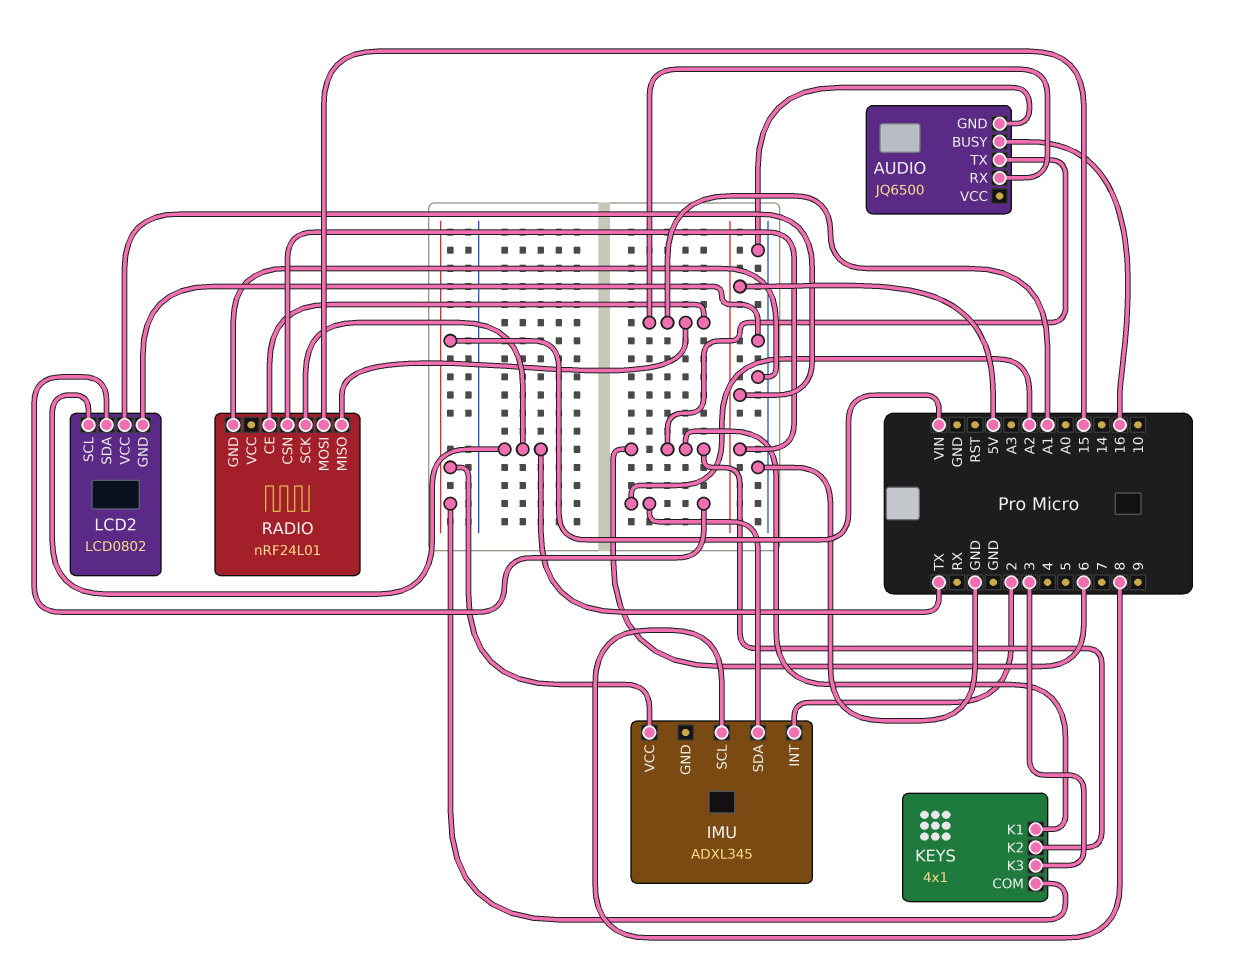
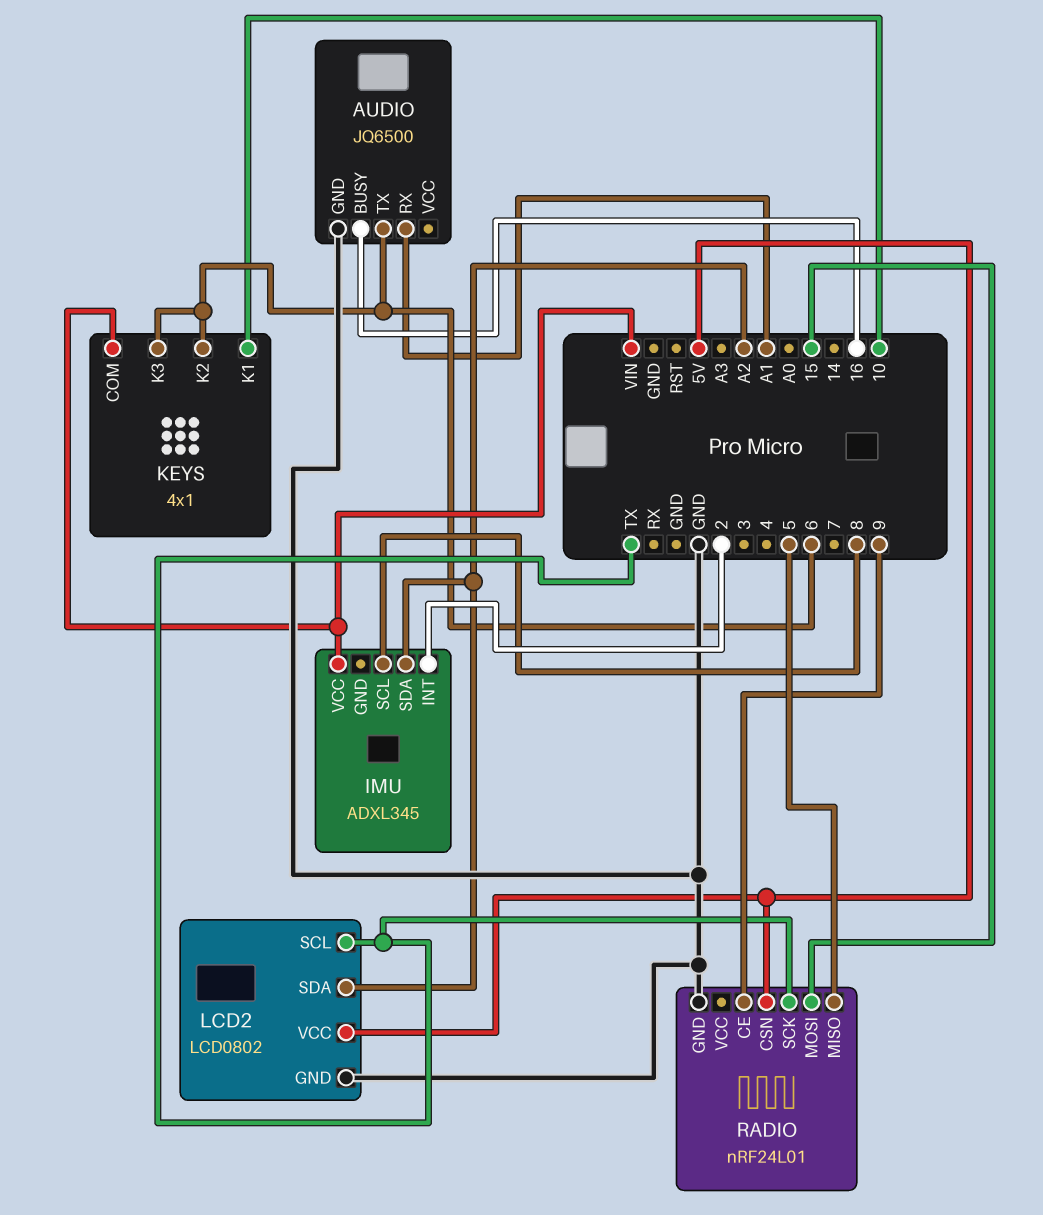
KEYS pin K1: 6 -> 10
KEYS pin K3: 3 -> 6
RADIO pin CE: A1 -> 9
RADIO pin MISO: A1 -> 5

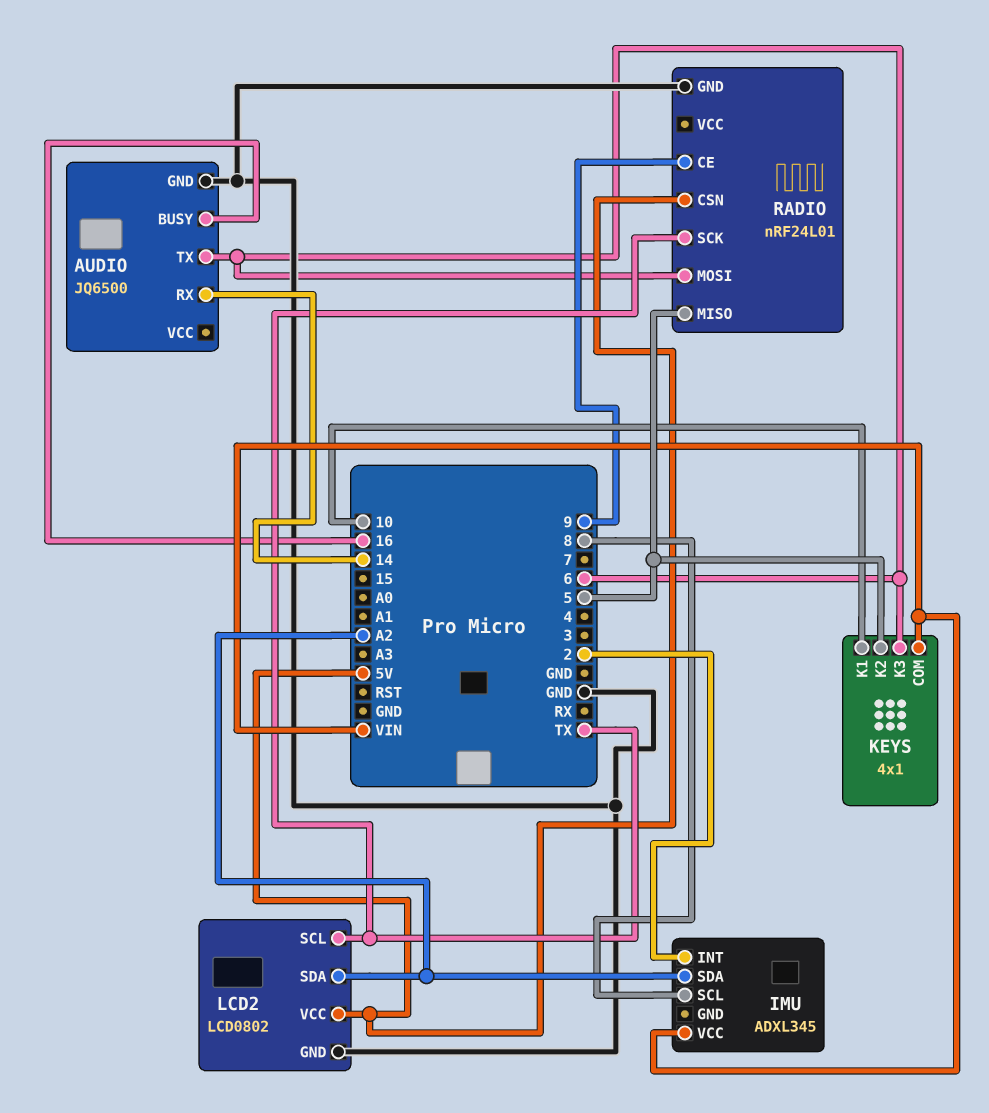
AUDIO pin RX: A1 -> 14
KEYS pin K2: 6 -> 5
RADIO pin MOSI: 15 -> 6

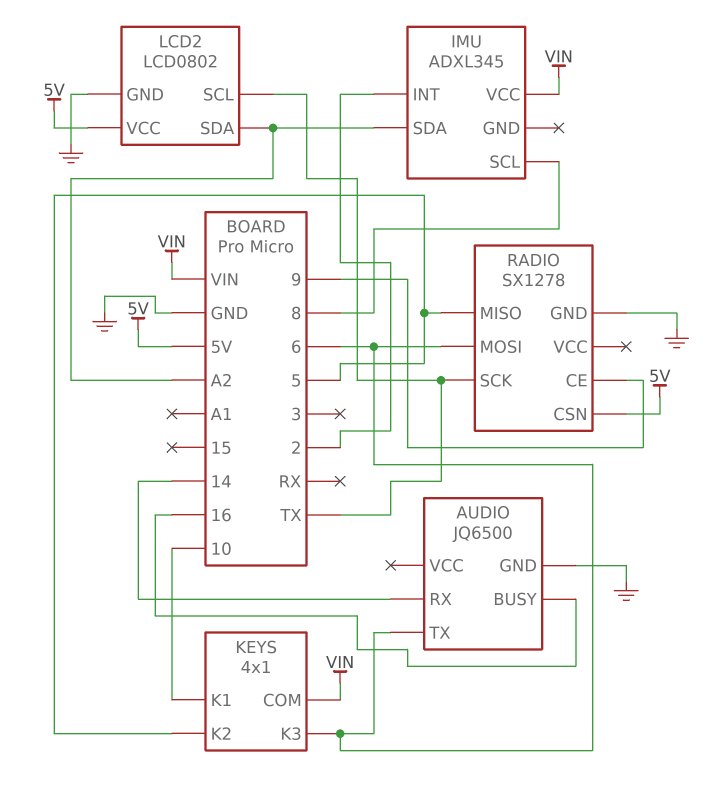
RADIO: nRF24L01 -> SX1278

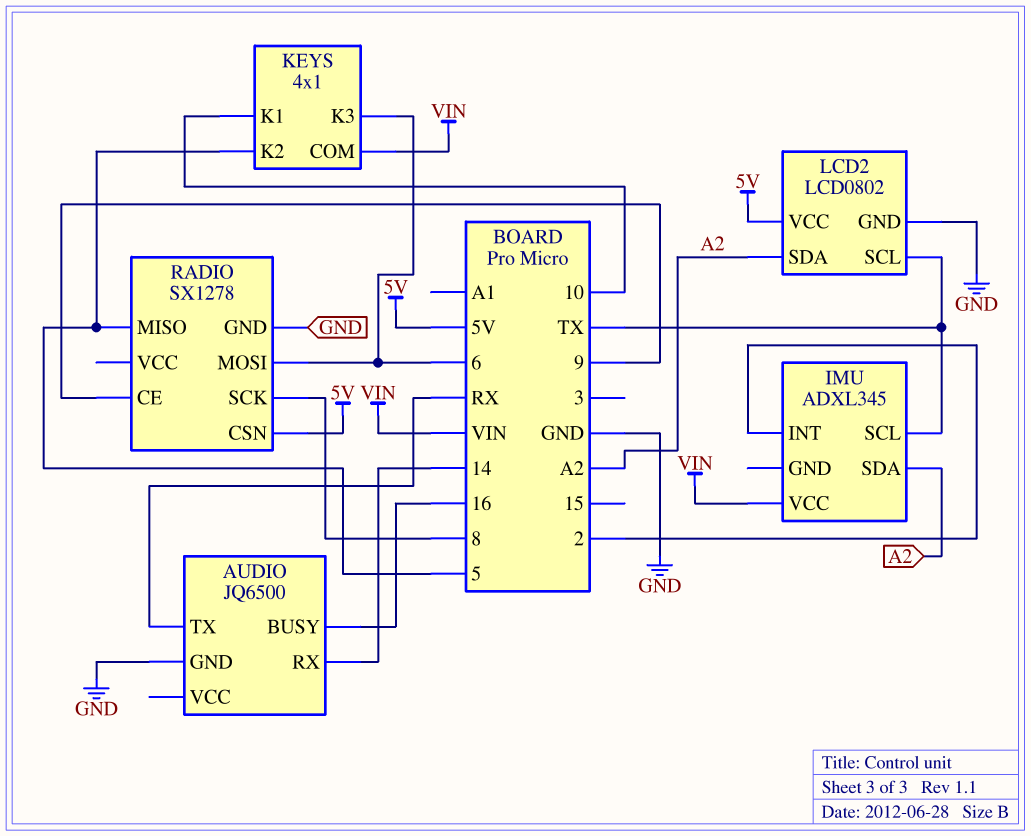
AUDIO pin TX: 6 -> RX
IMU pin SCL: 8 -> TX
RADIO pin SCK: TX -> 8

